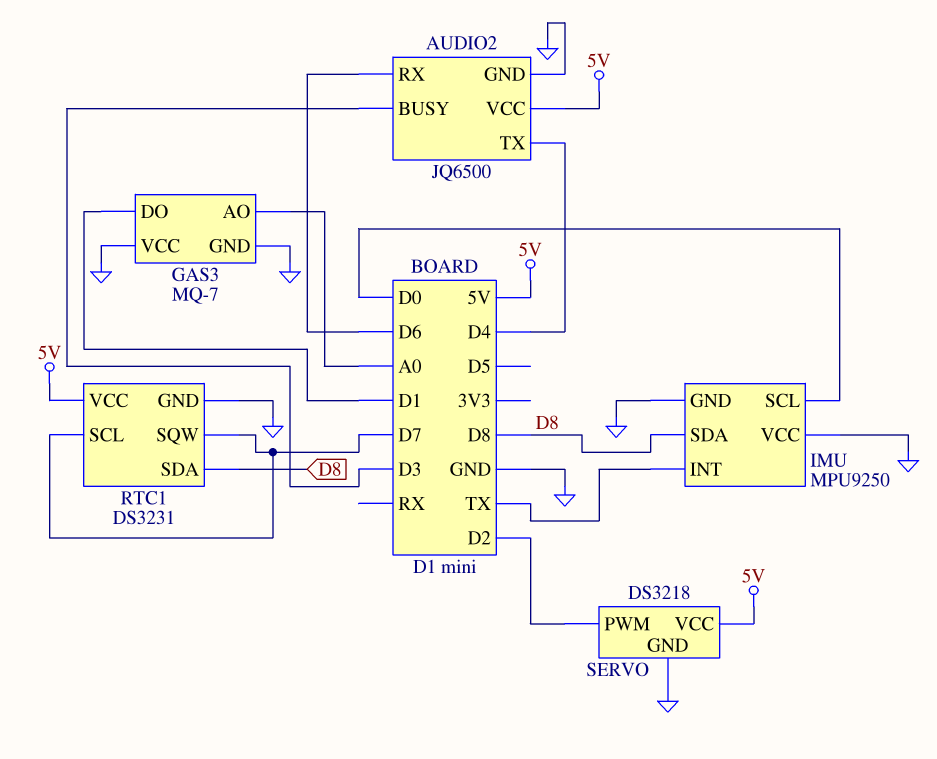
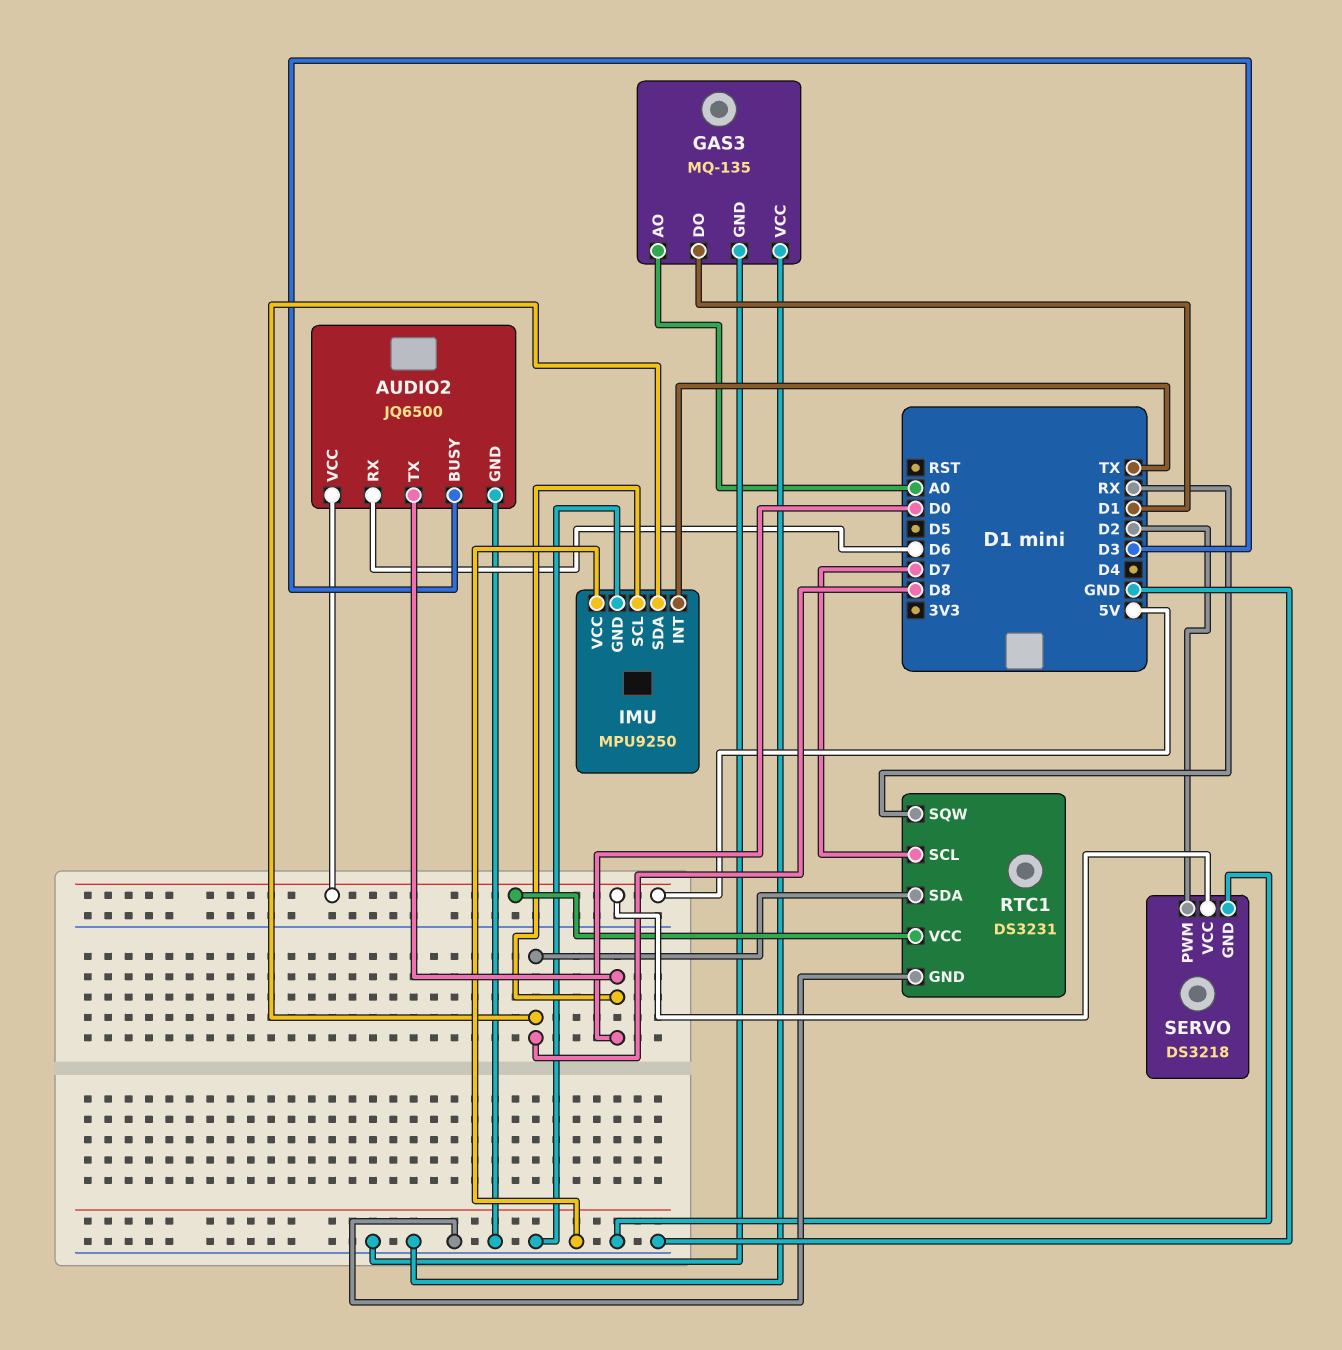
AUDIO2 pin TX: D4 -> D0
GAS3: MQ-7 -> MQ-135
RTC1 pin SQW: D7 -> RX

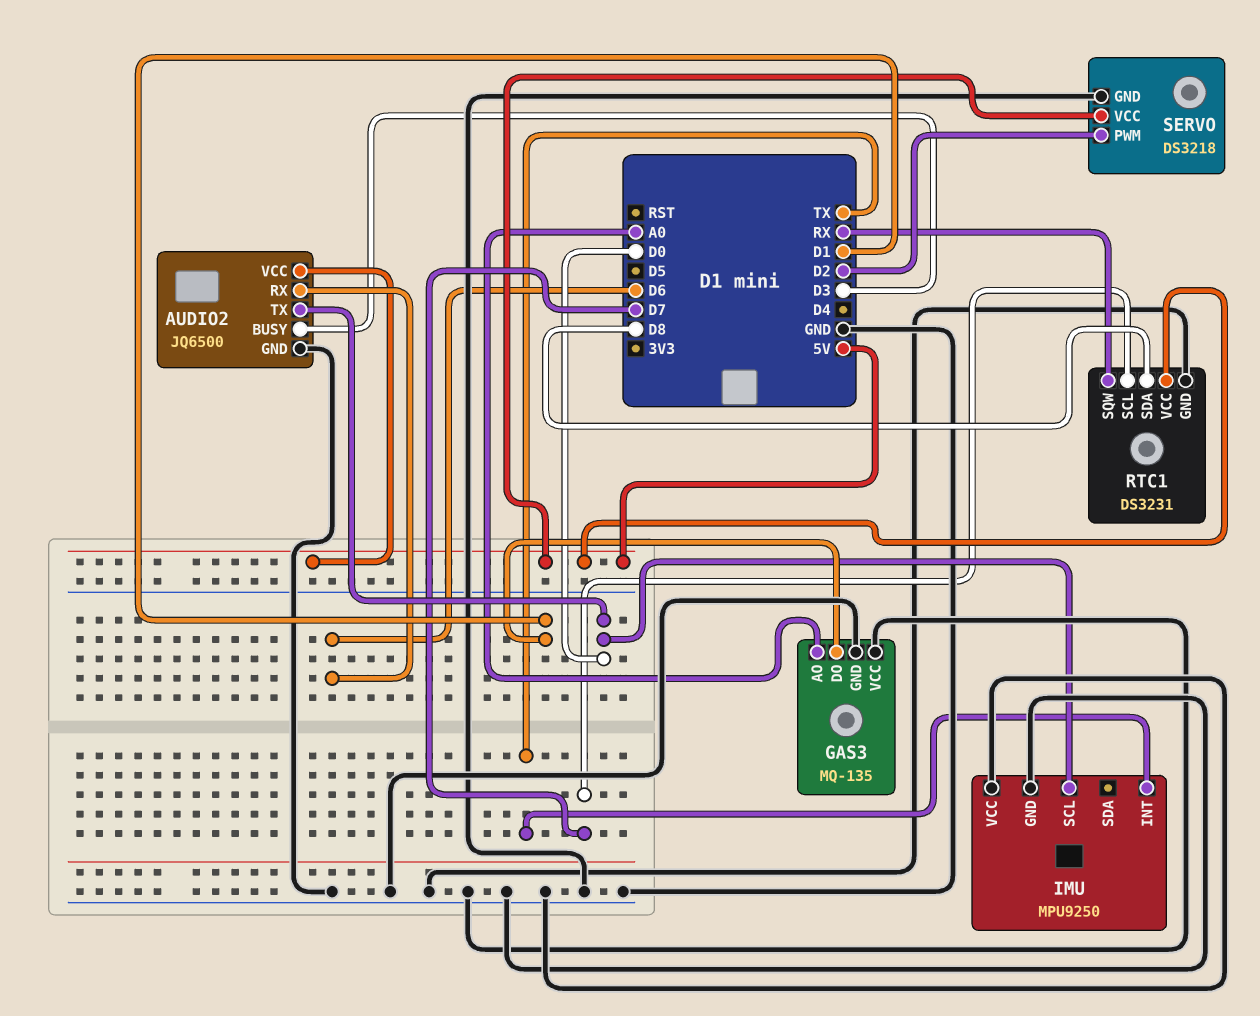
IMU pin SDA: D8 -> none

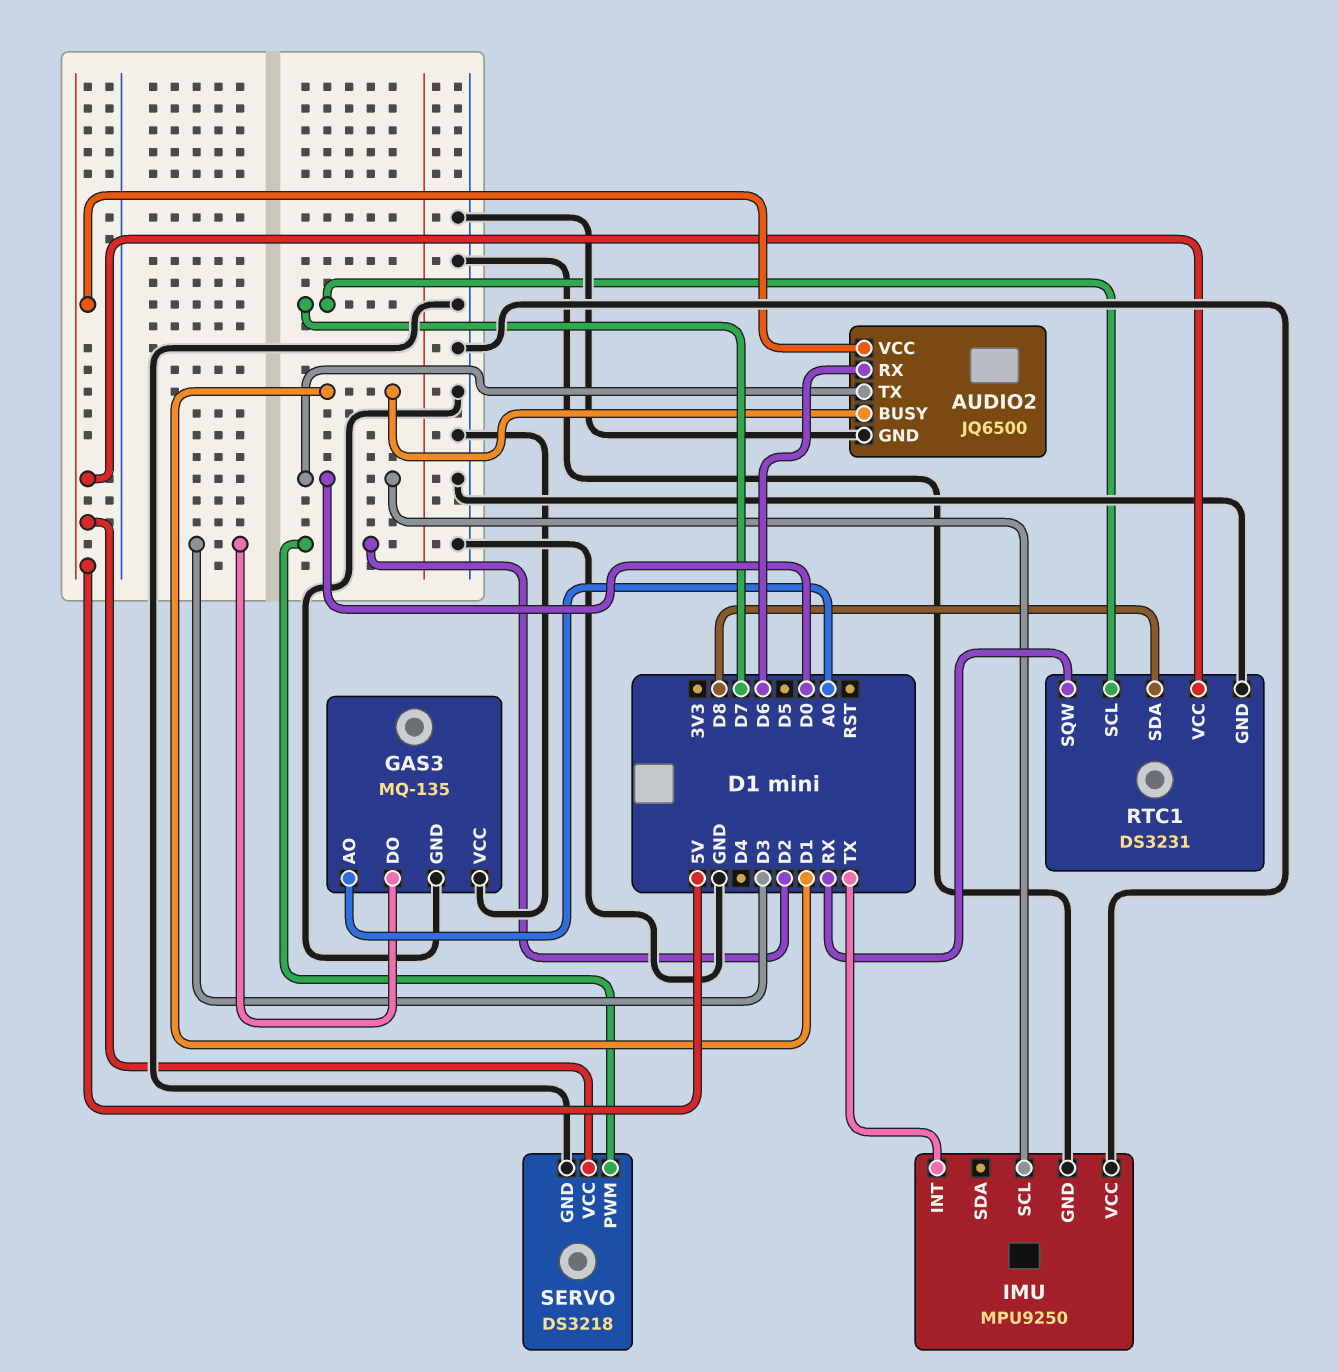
AUDIO2 pin BUSY: D3 -> D1
GAS3 pin DO: D1 -> D3

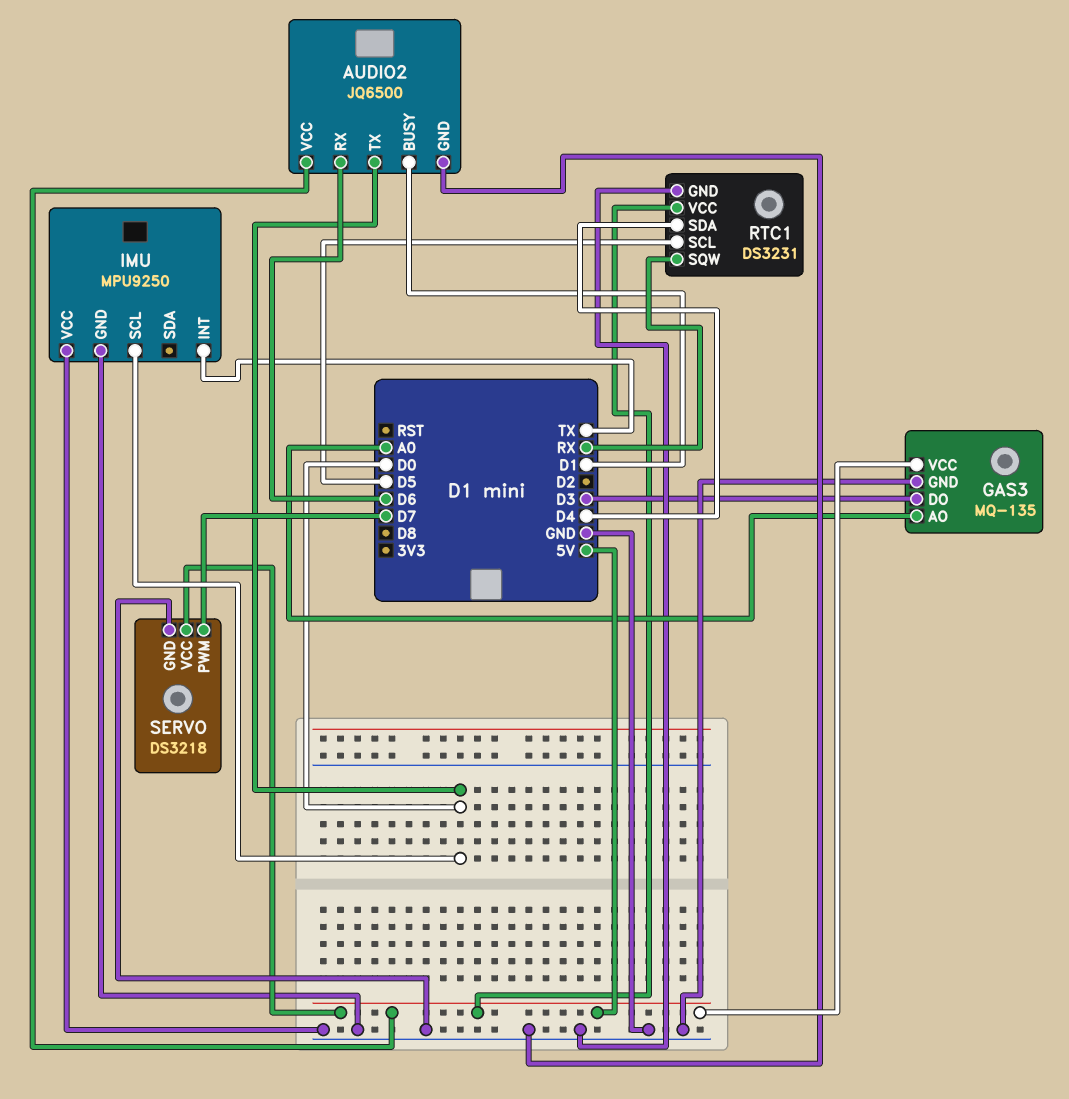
GAS3 pin VCC: GND -> 5V
RTC1 pin SCL: D7 -> D5
RTC1 pin SDA: D8 -> D4
SERVO pin PWM: D2 -> D7

